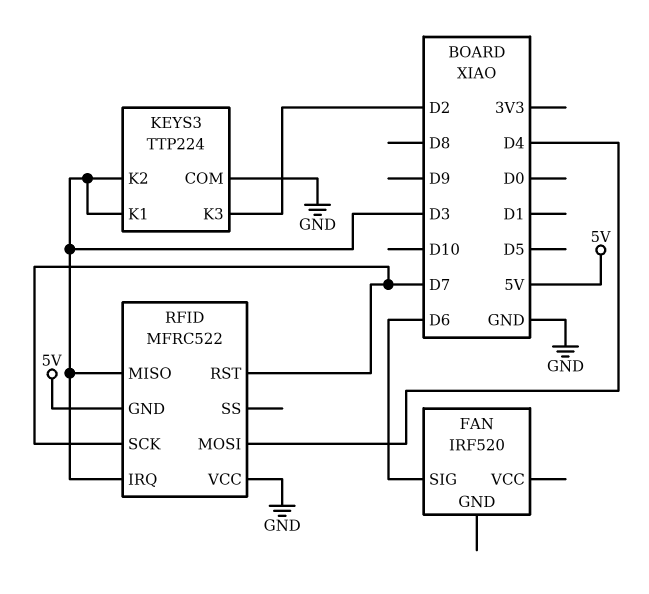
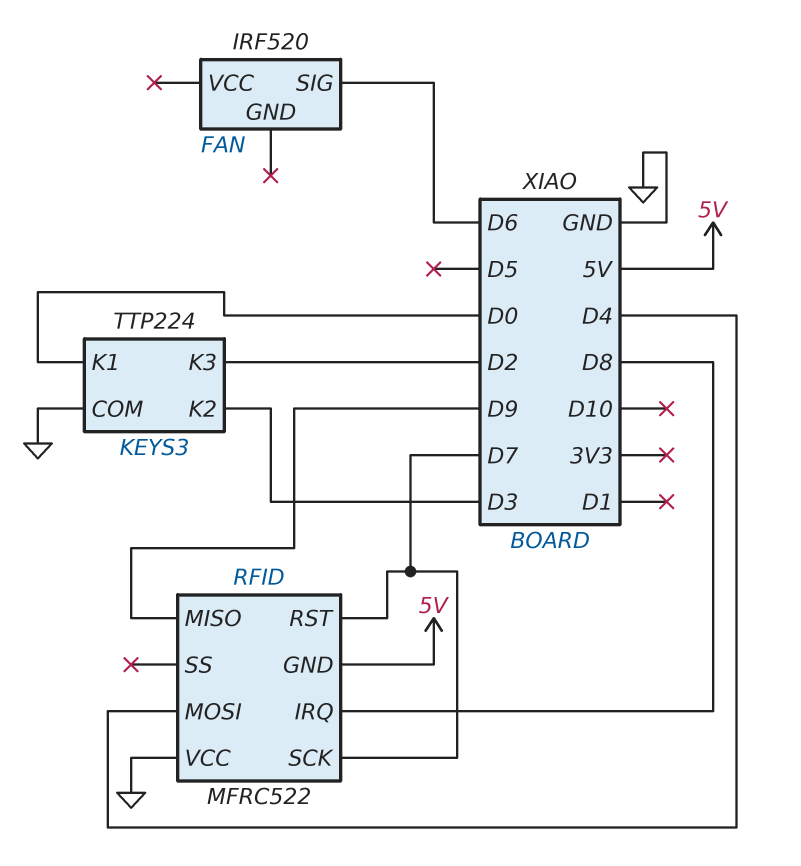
KEYS3 pin K1: D3 -> D0
RFID pin IRQ: D3 -> D8
RFID pin MISO: D3 -> D9

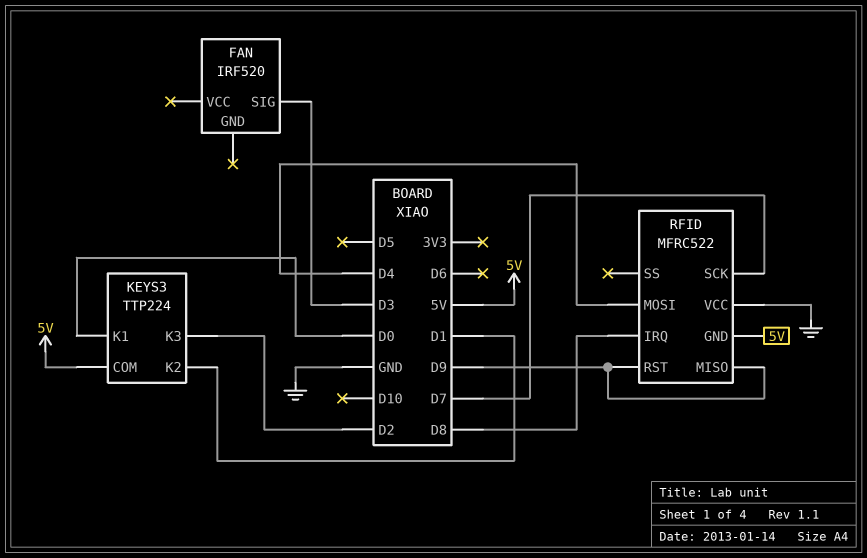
FAN pin SIG: D6 -> D3
KEYS3 pin COM: GND -> 5V
KEYS3 pin K2: D3 -> D1
RFID pin RST: D7 -> D9

